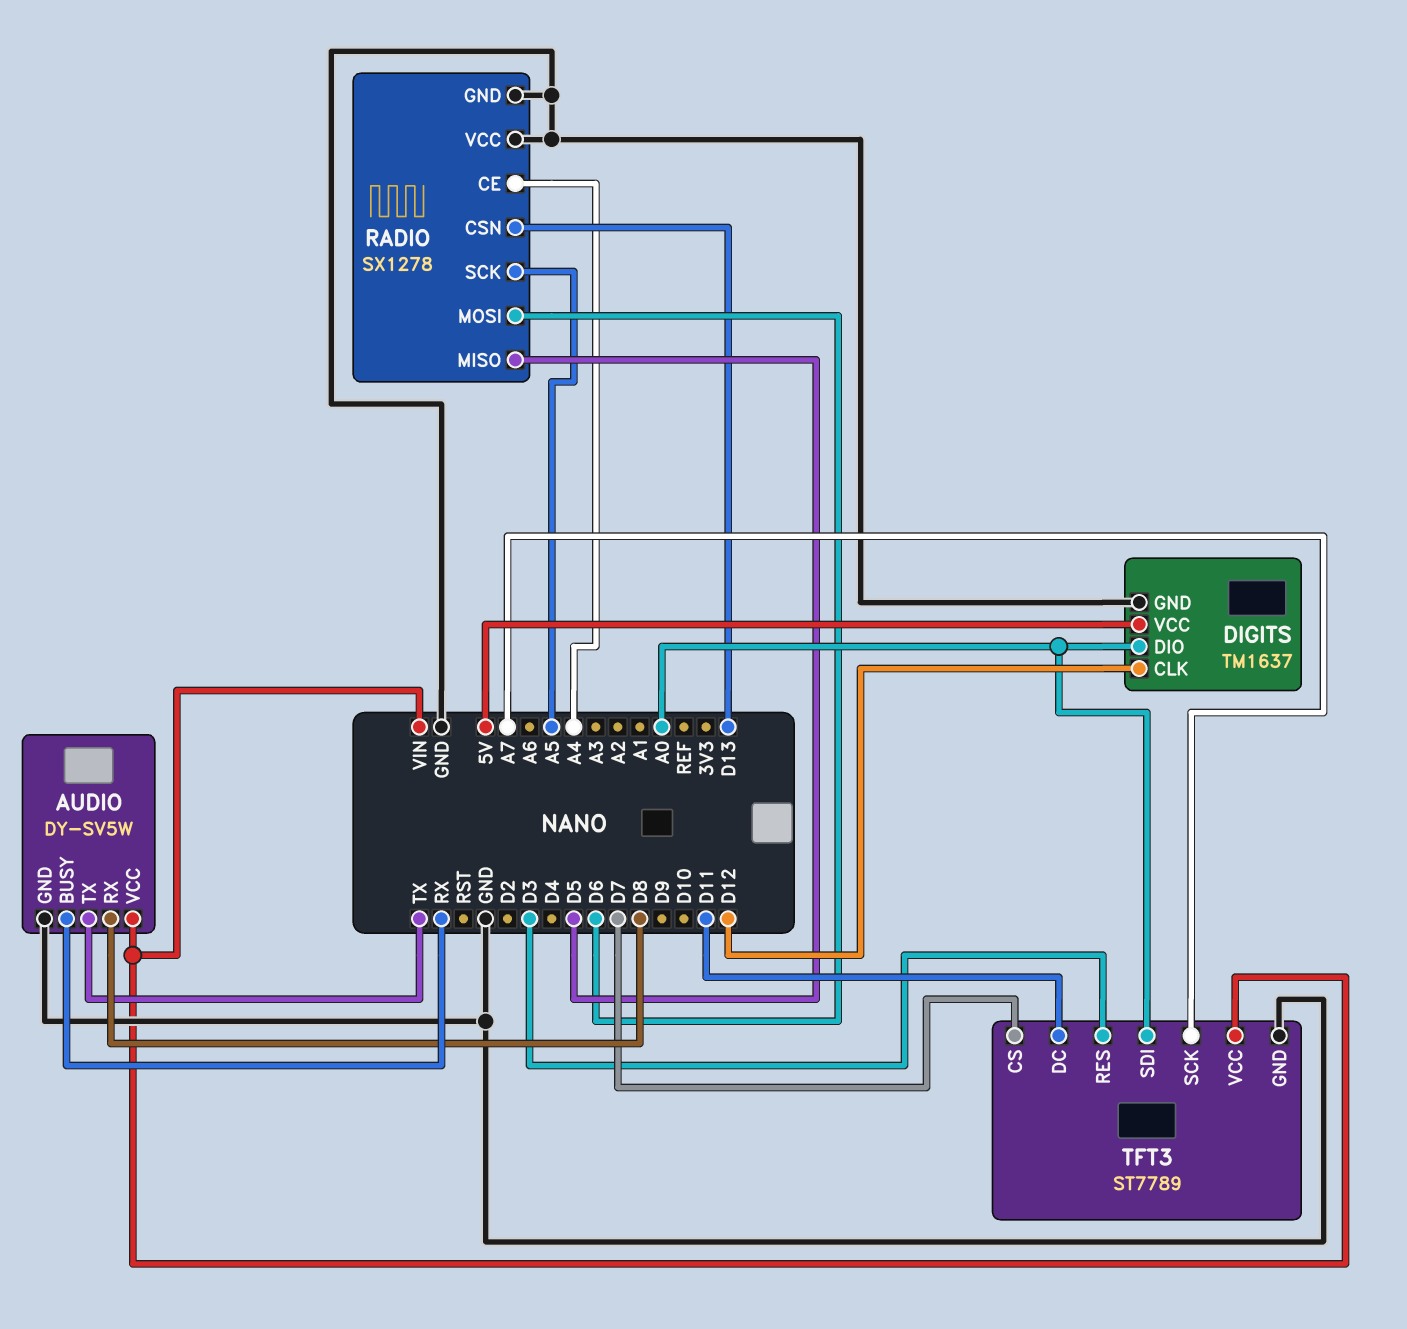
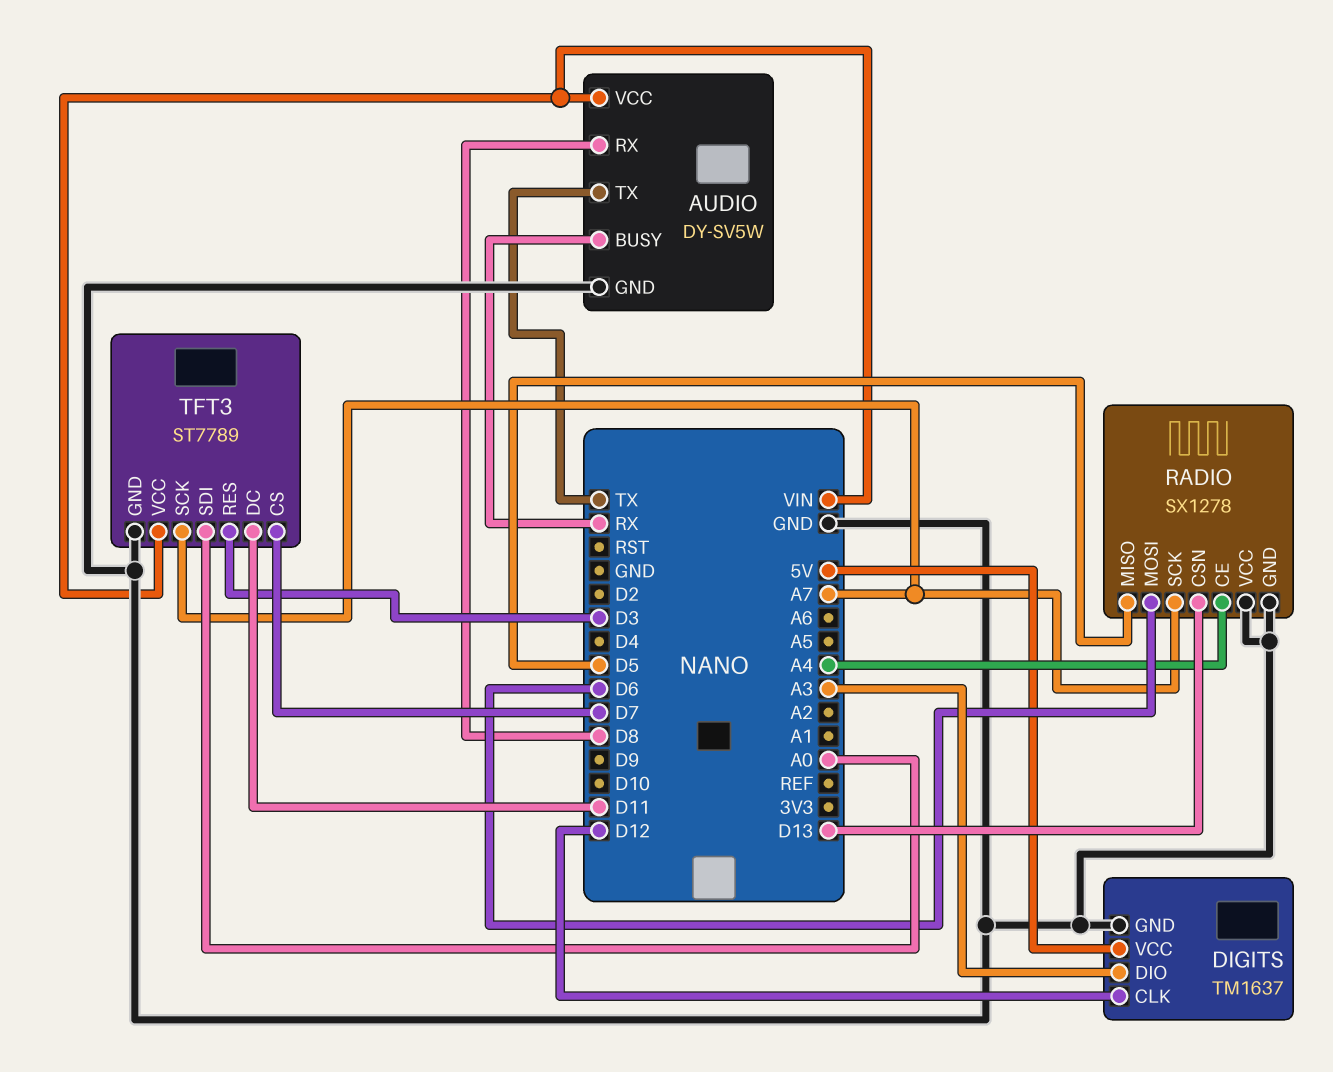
DIGITS pin DIO: A0 -> A3
RADIO pin SCK: A5 -> A7

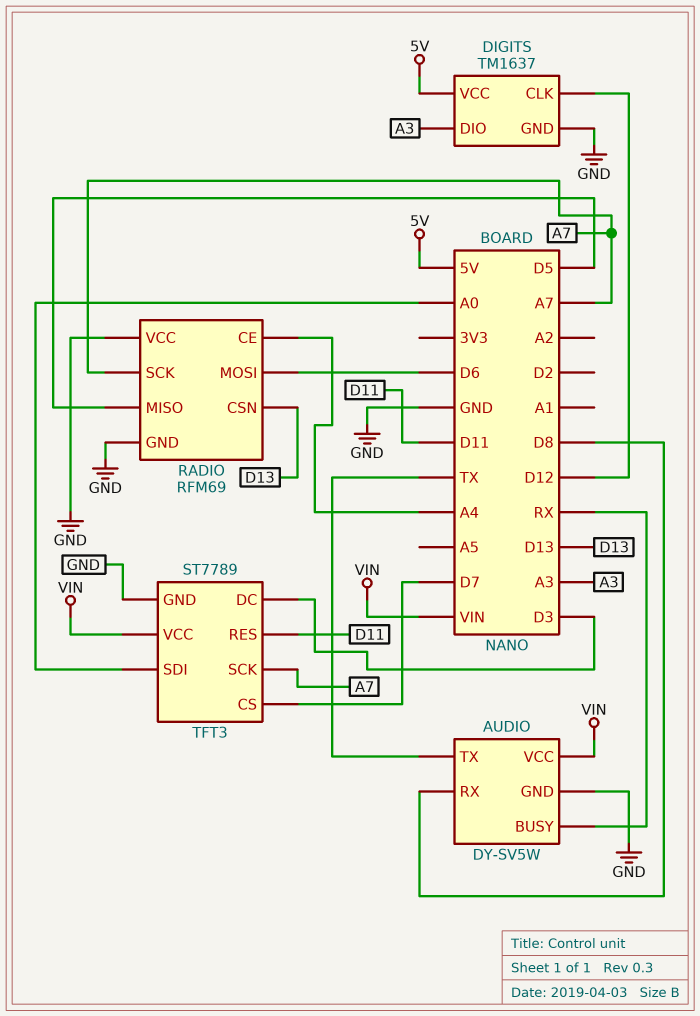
RADIO: SX1278 -> RFM69
TFT3 pin DC: D11 -> D3
TFT3 pin RES: D3 -> D11

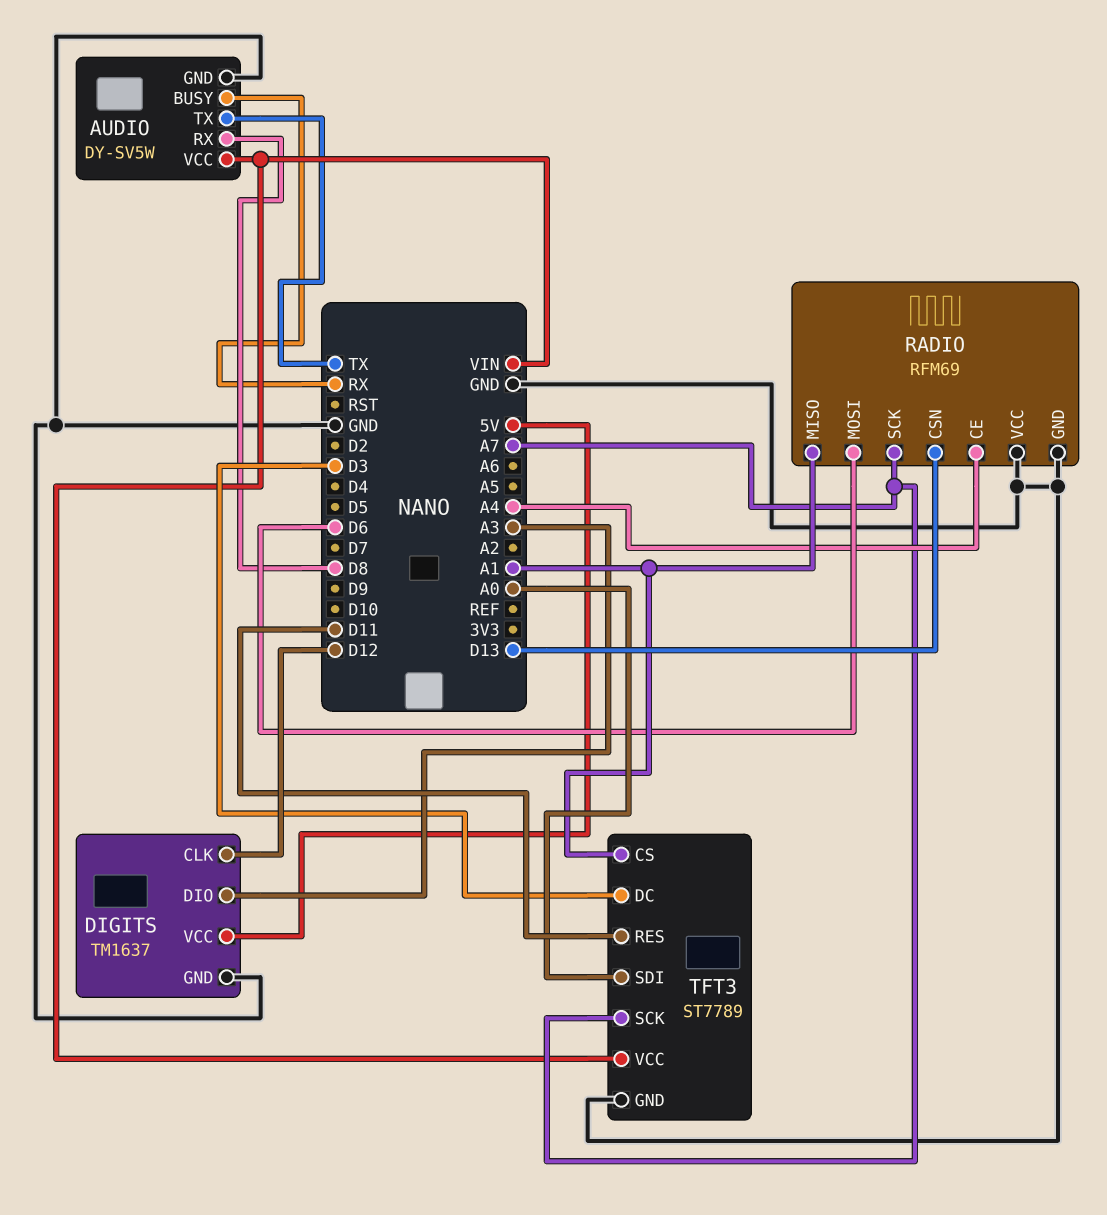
RADIO pin MISO: D5 -> A1
TFT3 pin CS: D7 -> A1

